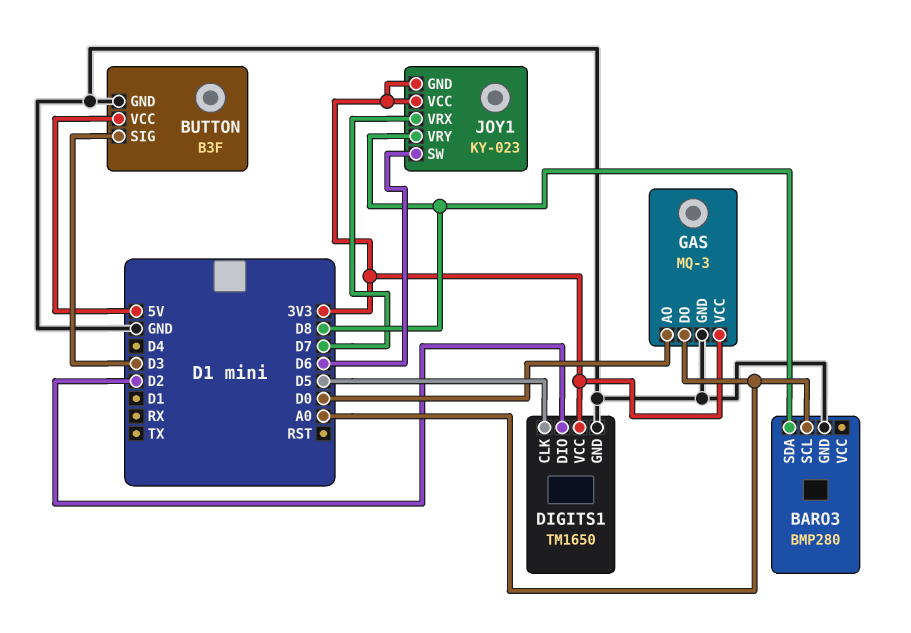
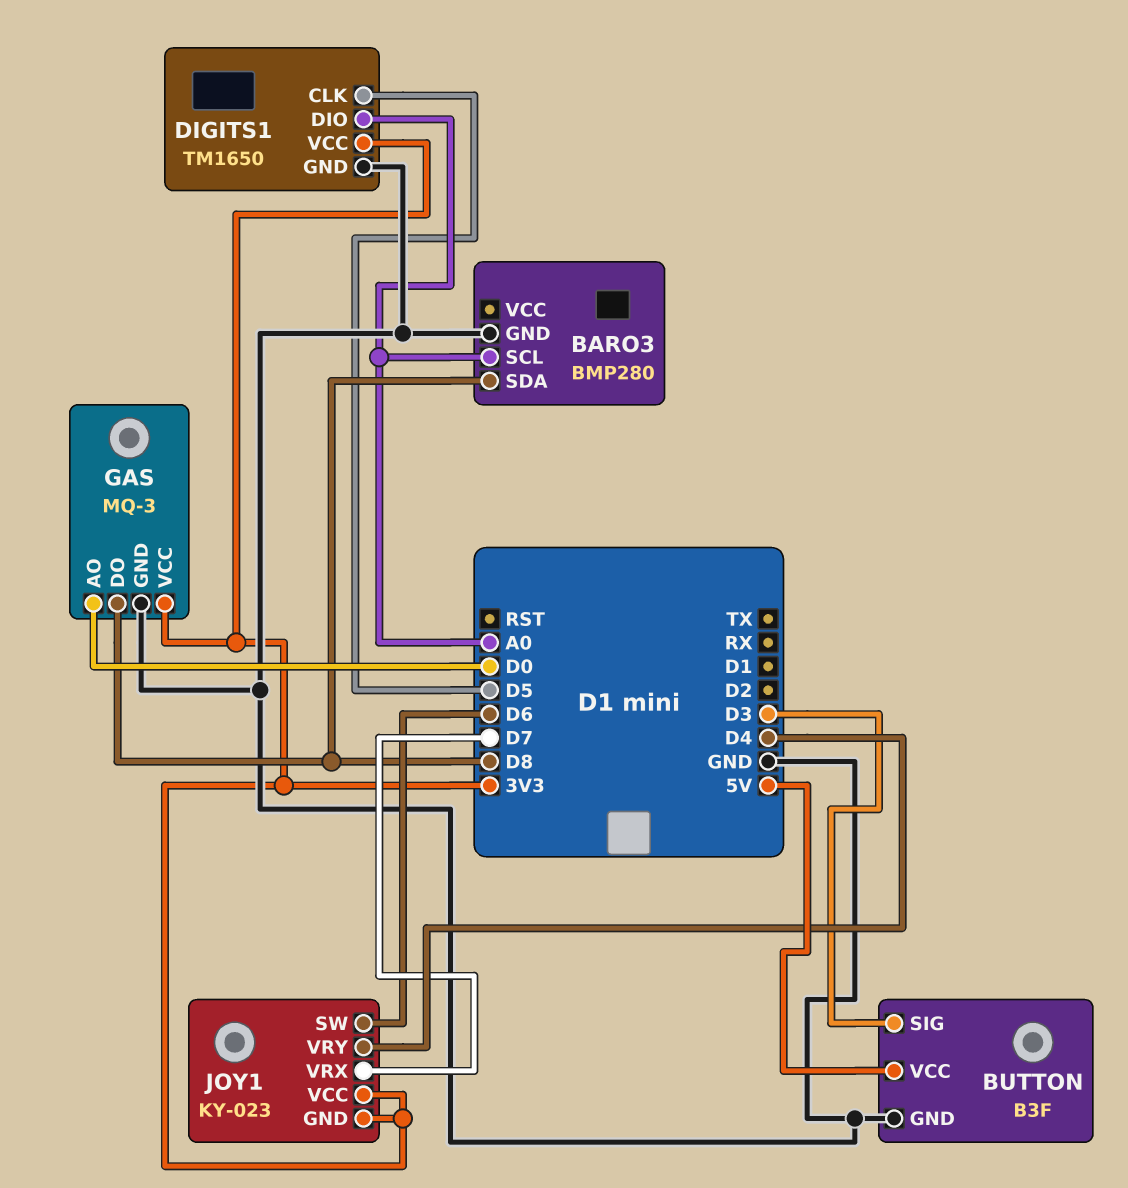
DIGITS1 pin DIO: D2 -> A0
GAS pin DO: A0 -> D8
JOY1 pin VRY: D8 -> D4

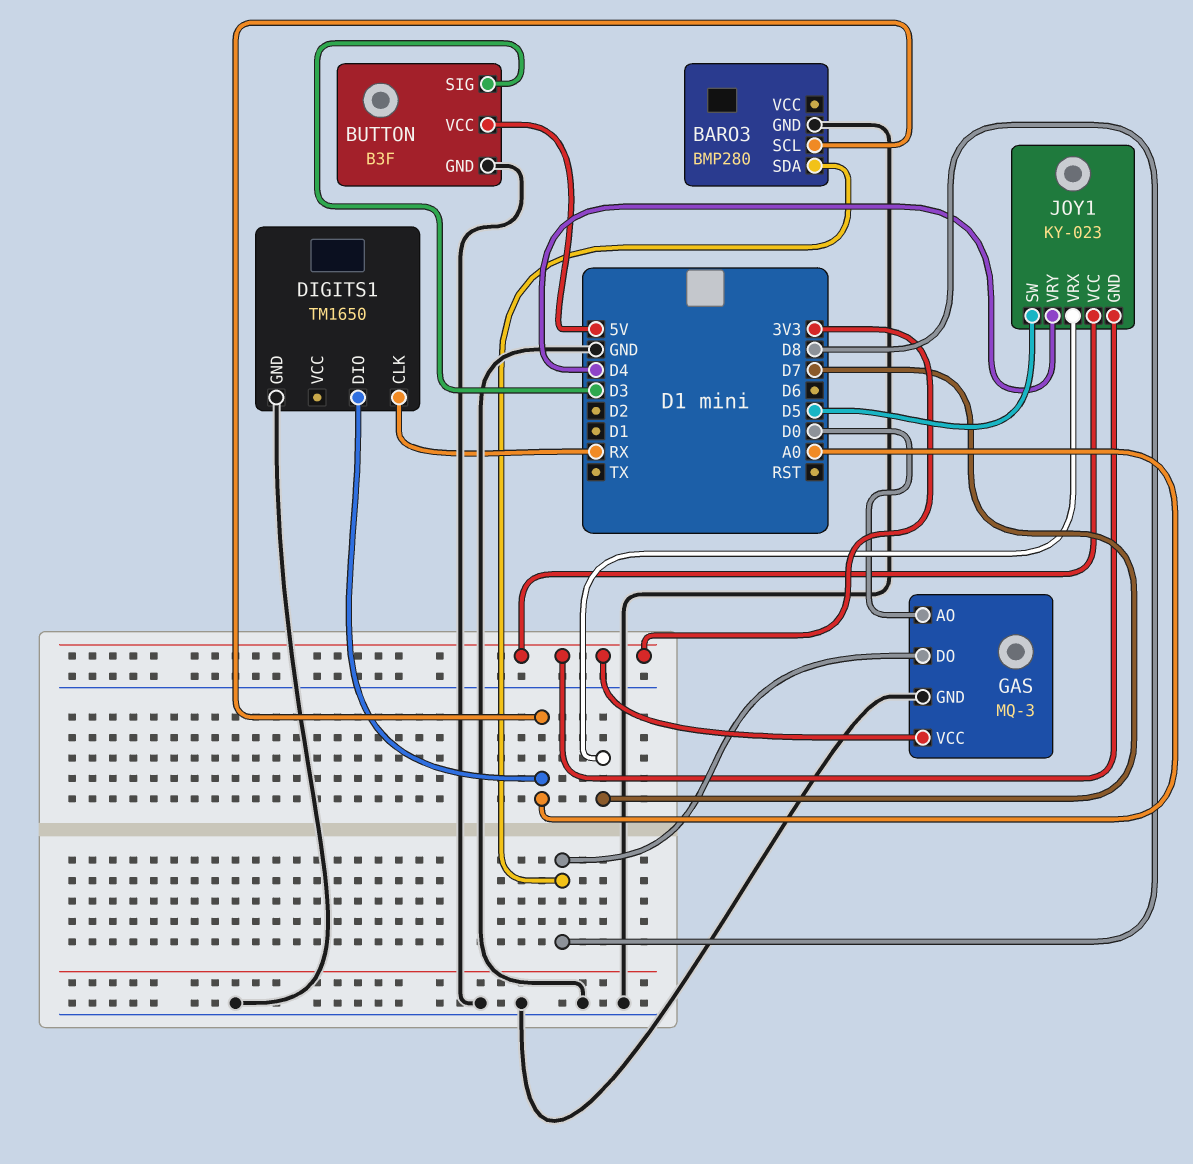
DIGITS1 pin CLK: D5 -> RX
DIGITS1 pin VCC: 3V3 -> none
JOY1 pin SW: D6 -> D5

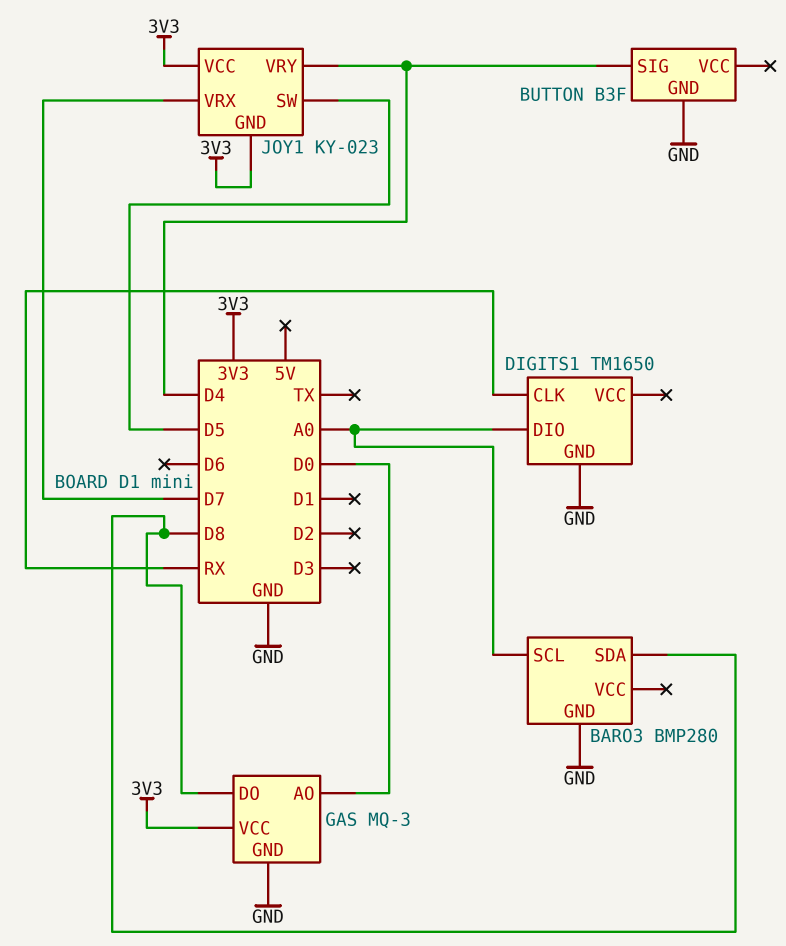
BUTTON pin SIG: D3 -> D4
BUTTON pin VCC: 5V -> none

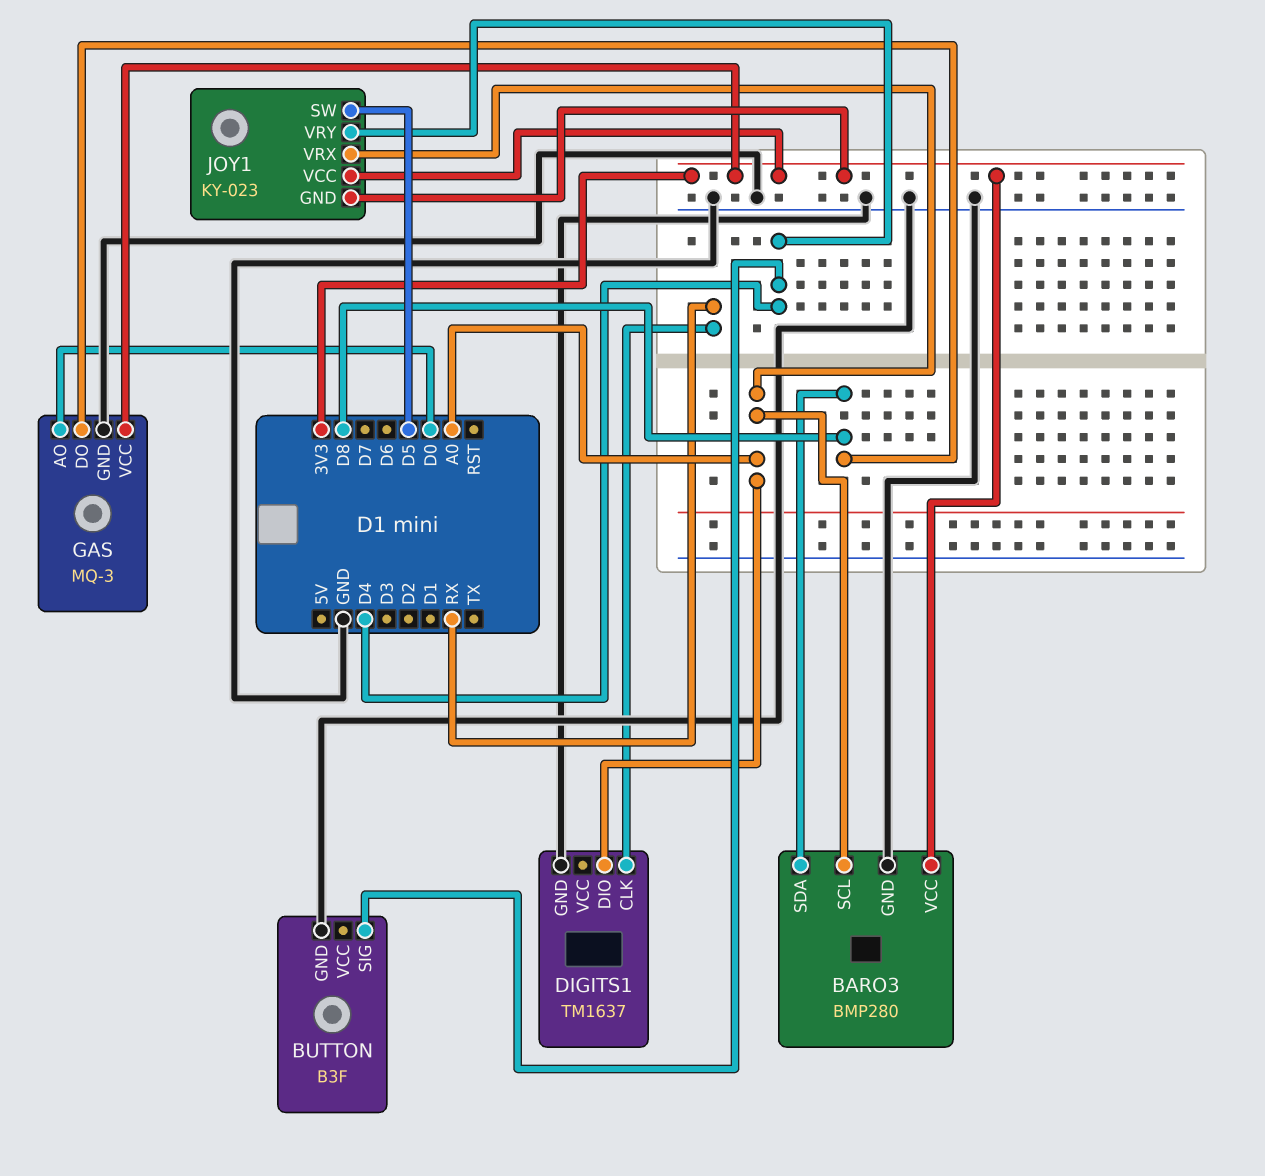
BARO3 pin VCC: none -> 3V3
DIGITS1: TM1650 -> TM1637
JOY1 pin VRX: D7 -> A0

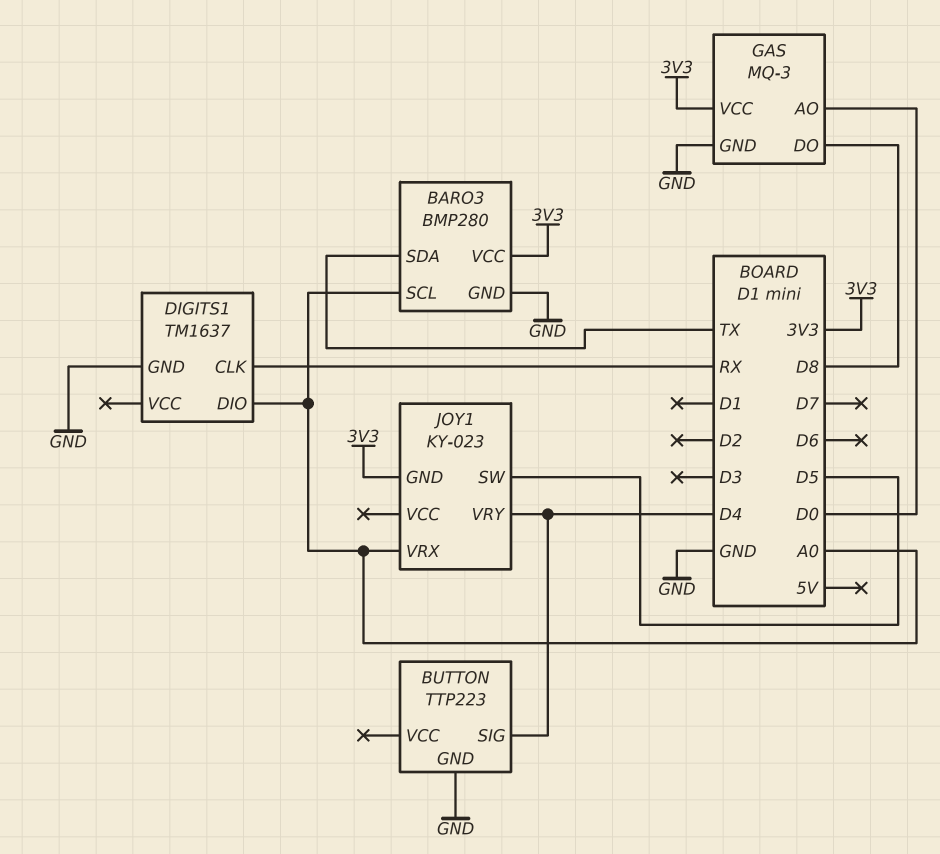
BARO3 pin SDA: D8 -> TX
BUTTON: B3F -> TTP223
JOY1 pin VCC: 3V3 -> none

